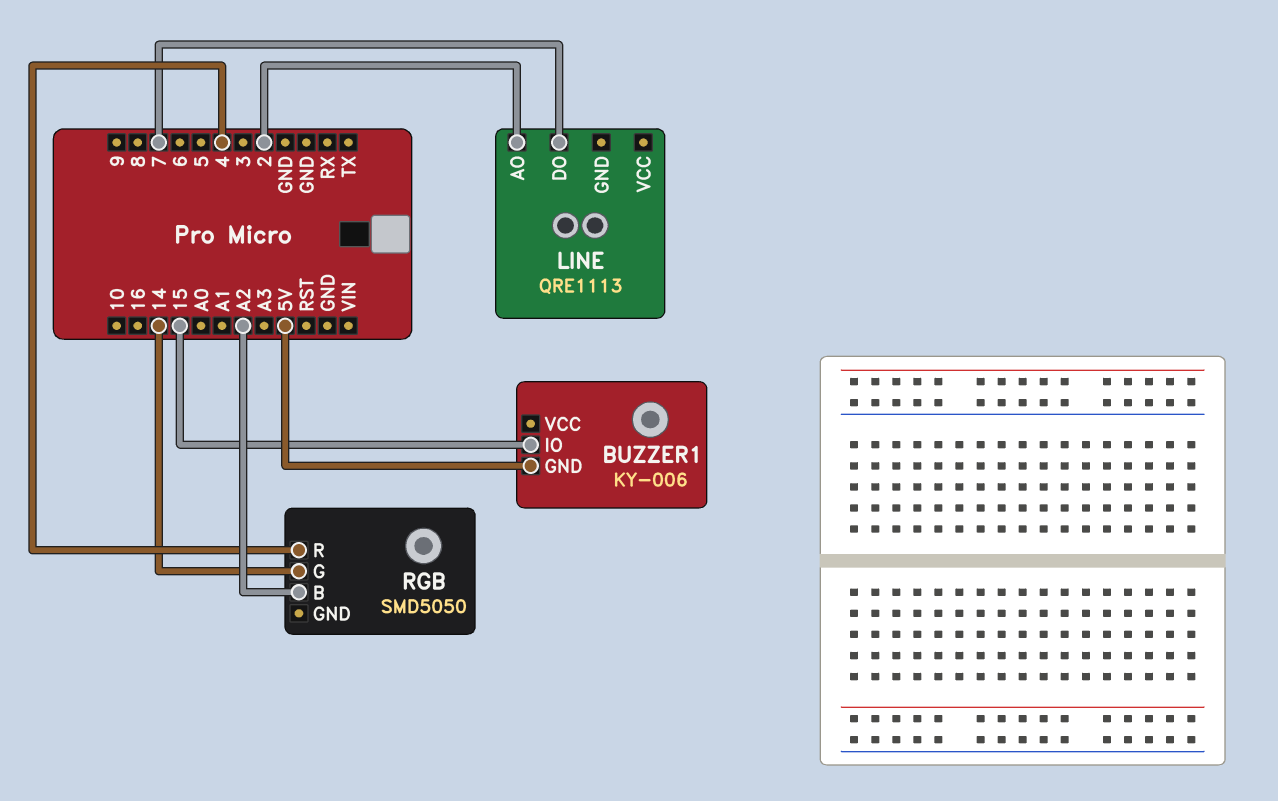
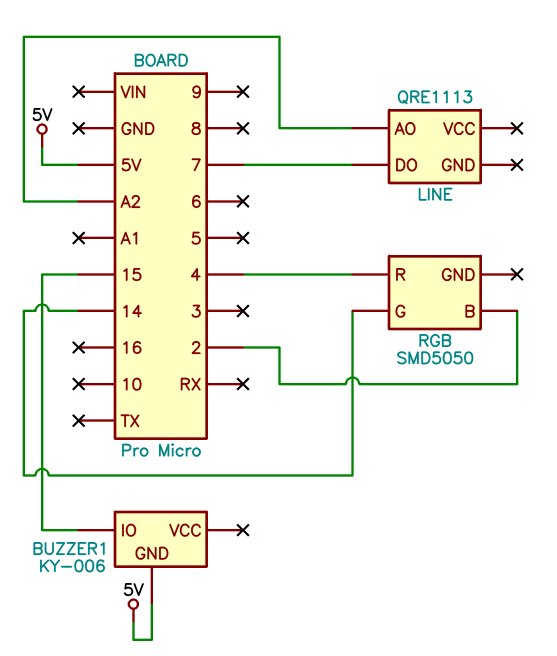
LINE pin AO: 2 -> A2
RGB pin B: A2 -> 2

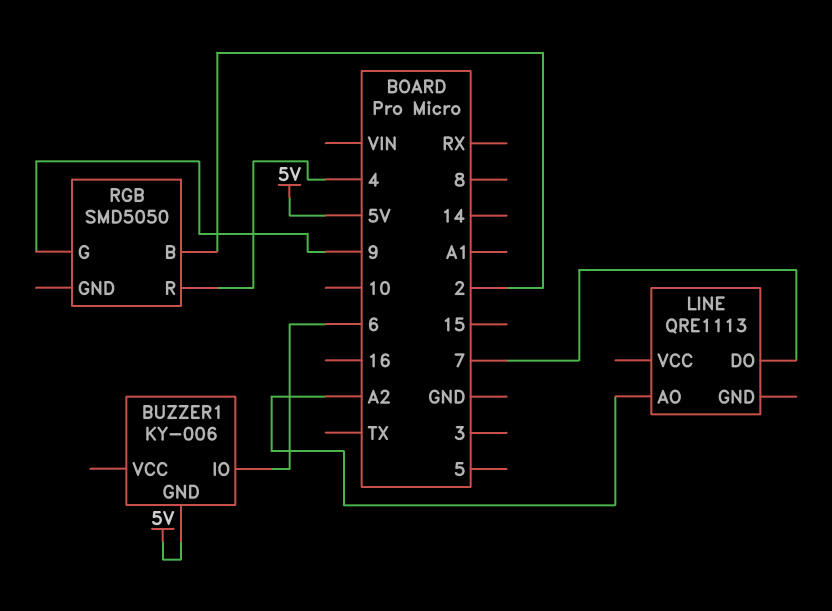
BUZZER1 pin IO: 15 -> 6
RGB pin G: 14 -> 9

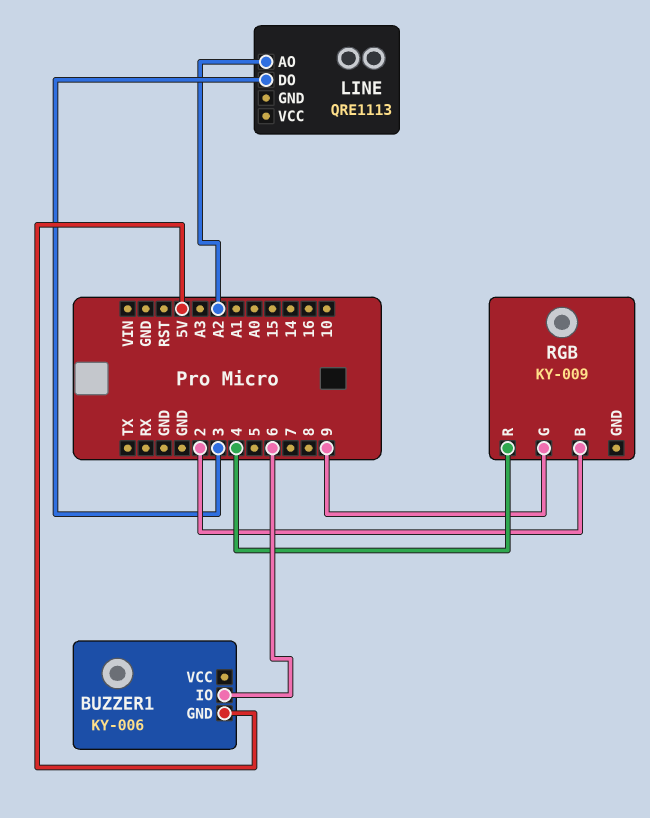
LINE pin DO: 7 -> 3
RGB: SMD5050 -> KY-009

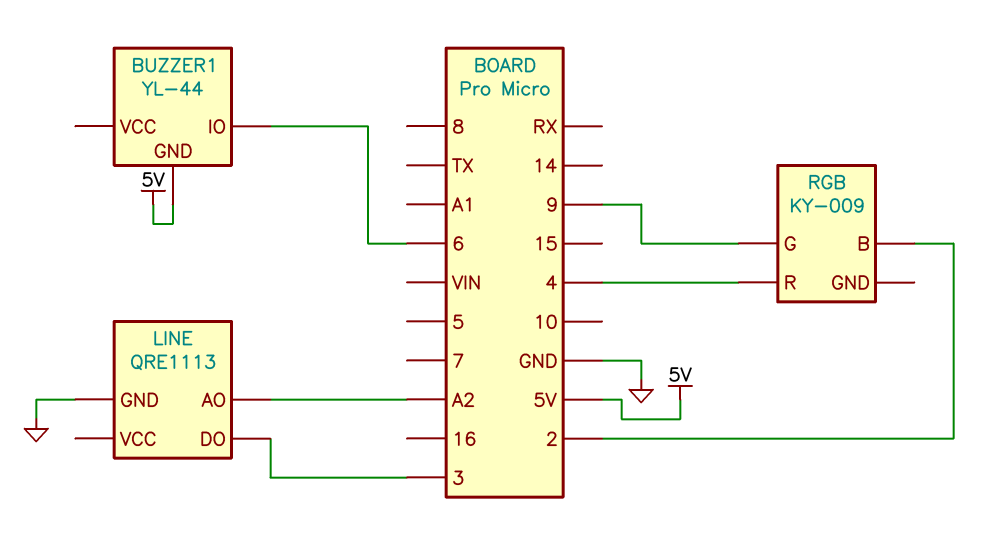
BUZZER1: KY-006 -> YL-44
LINE pin GND: none -> GND

